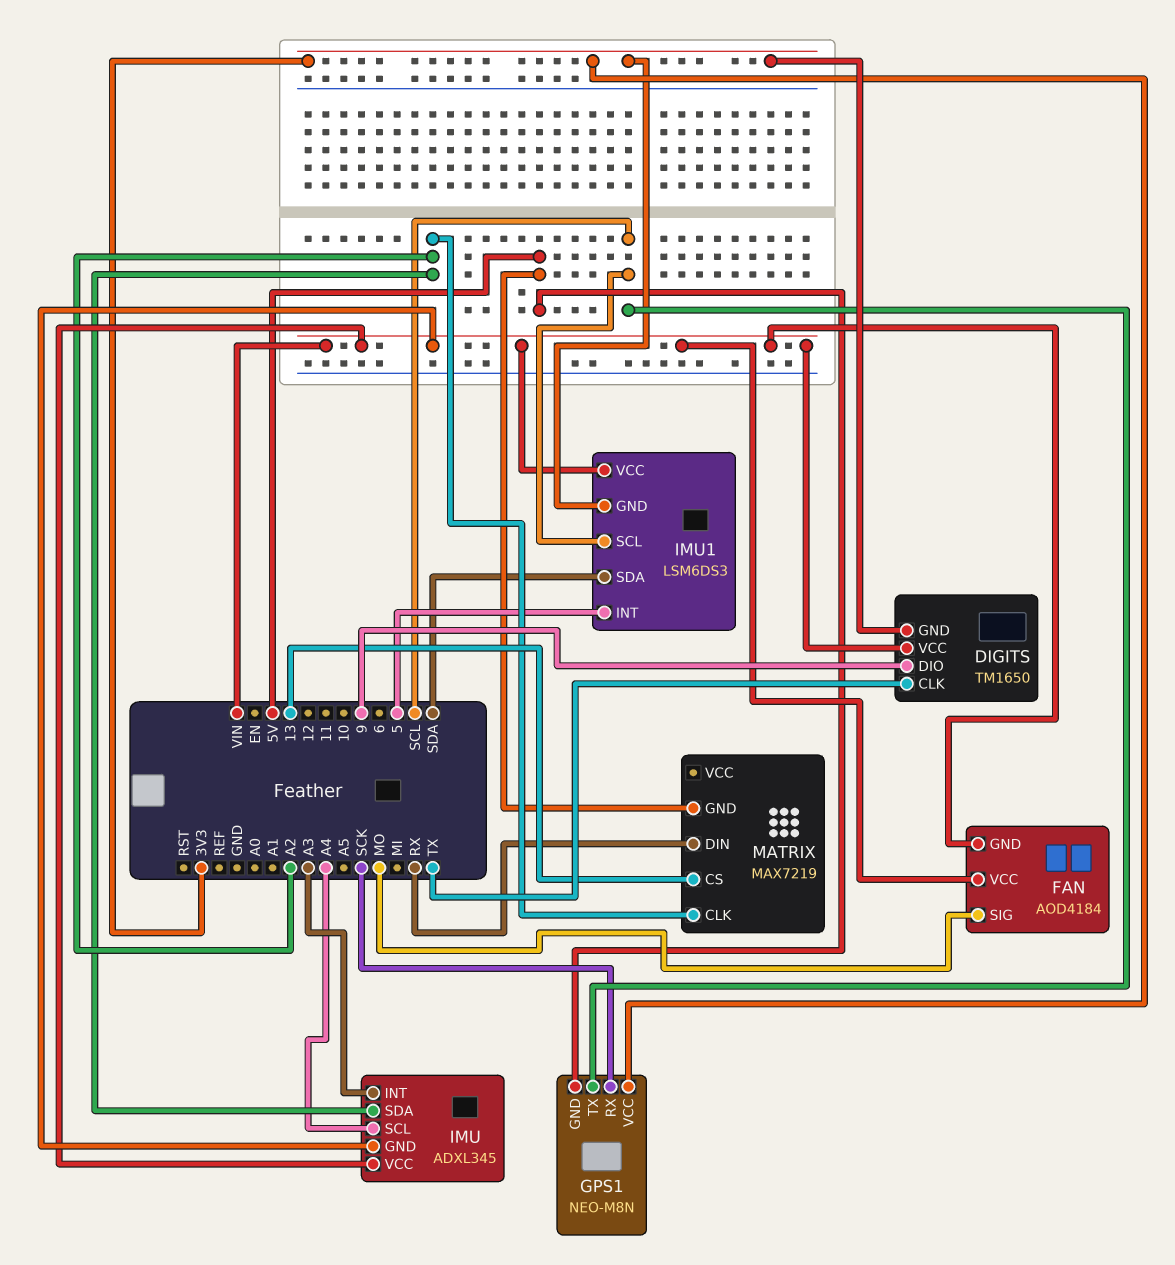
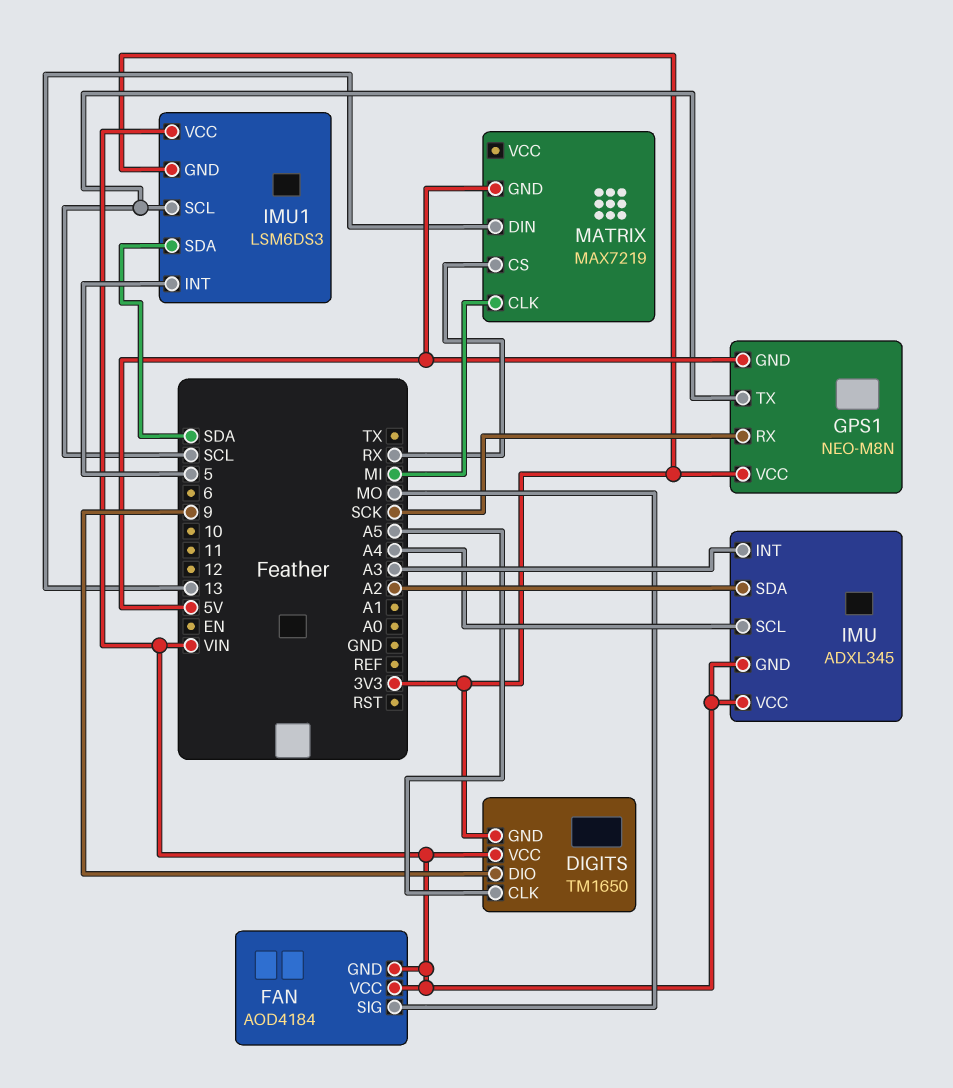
DIGITS pin CLK: TX -> A5
MATRIX pin CLK: A2 -> MI
MATRIX pin CS: 13 -> RX
MATRIX pin DIN: RX -> 13

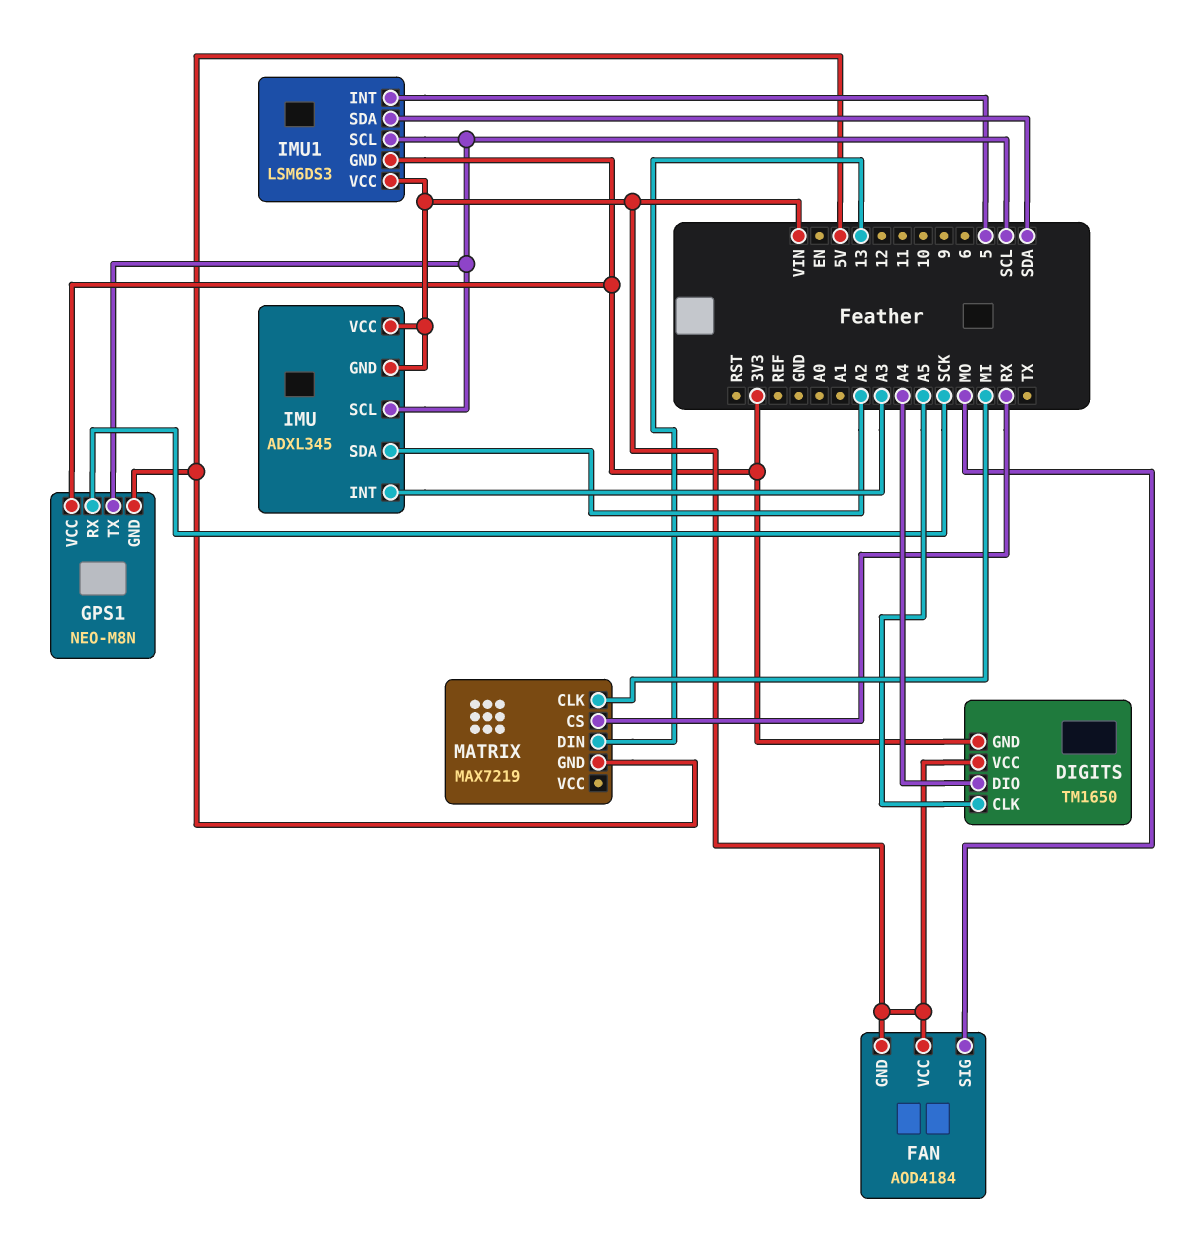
DIGITS pin DIO: 9 -> A4
IMU pin SCL: A4 -> SCL

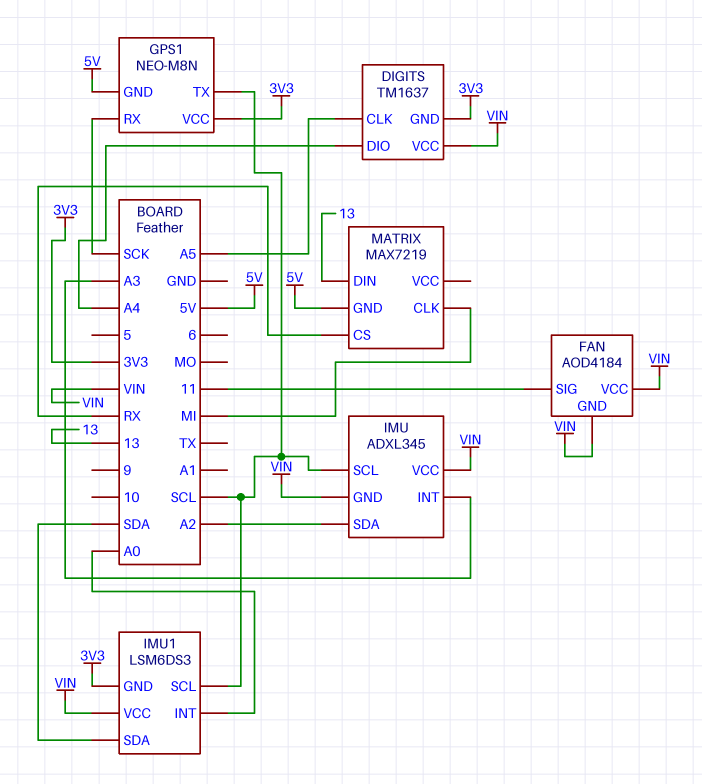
DIGITS: TM1650 -> TM1637
FAN pin SIG: MO -> 11
IMU1 pin INT: 5 -> A0

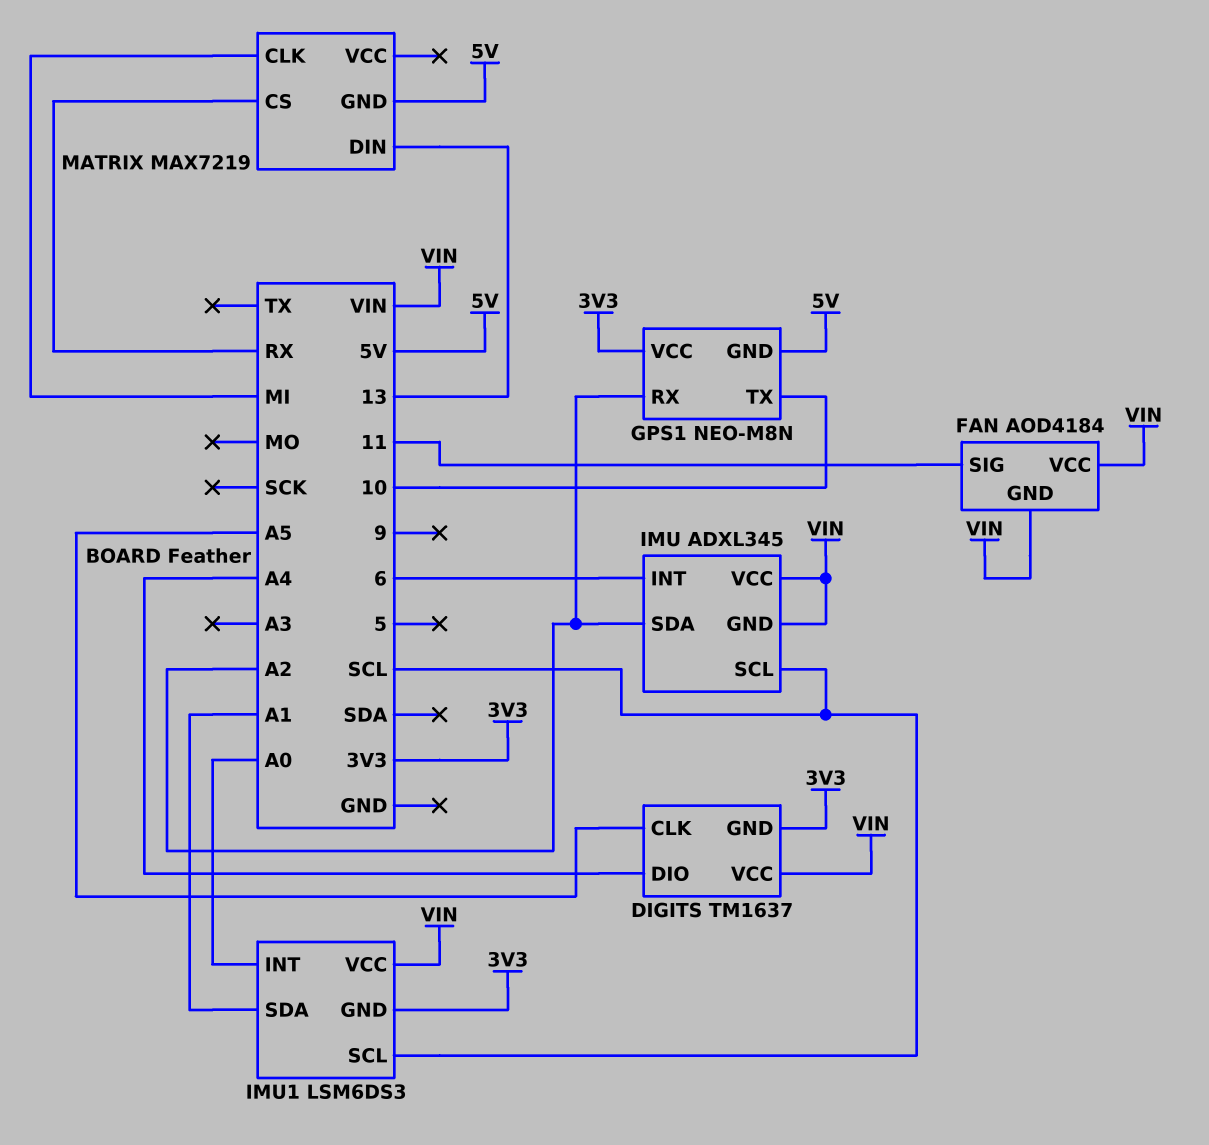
GPS1 pin RX: SCK -> A2
GPS1 pin TX: SCL -> 10
IMU pin INT: A3 -> 6
IMU1 pin SDA: SDA -> A1

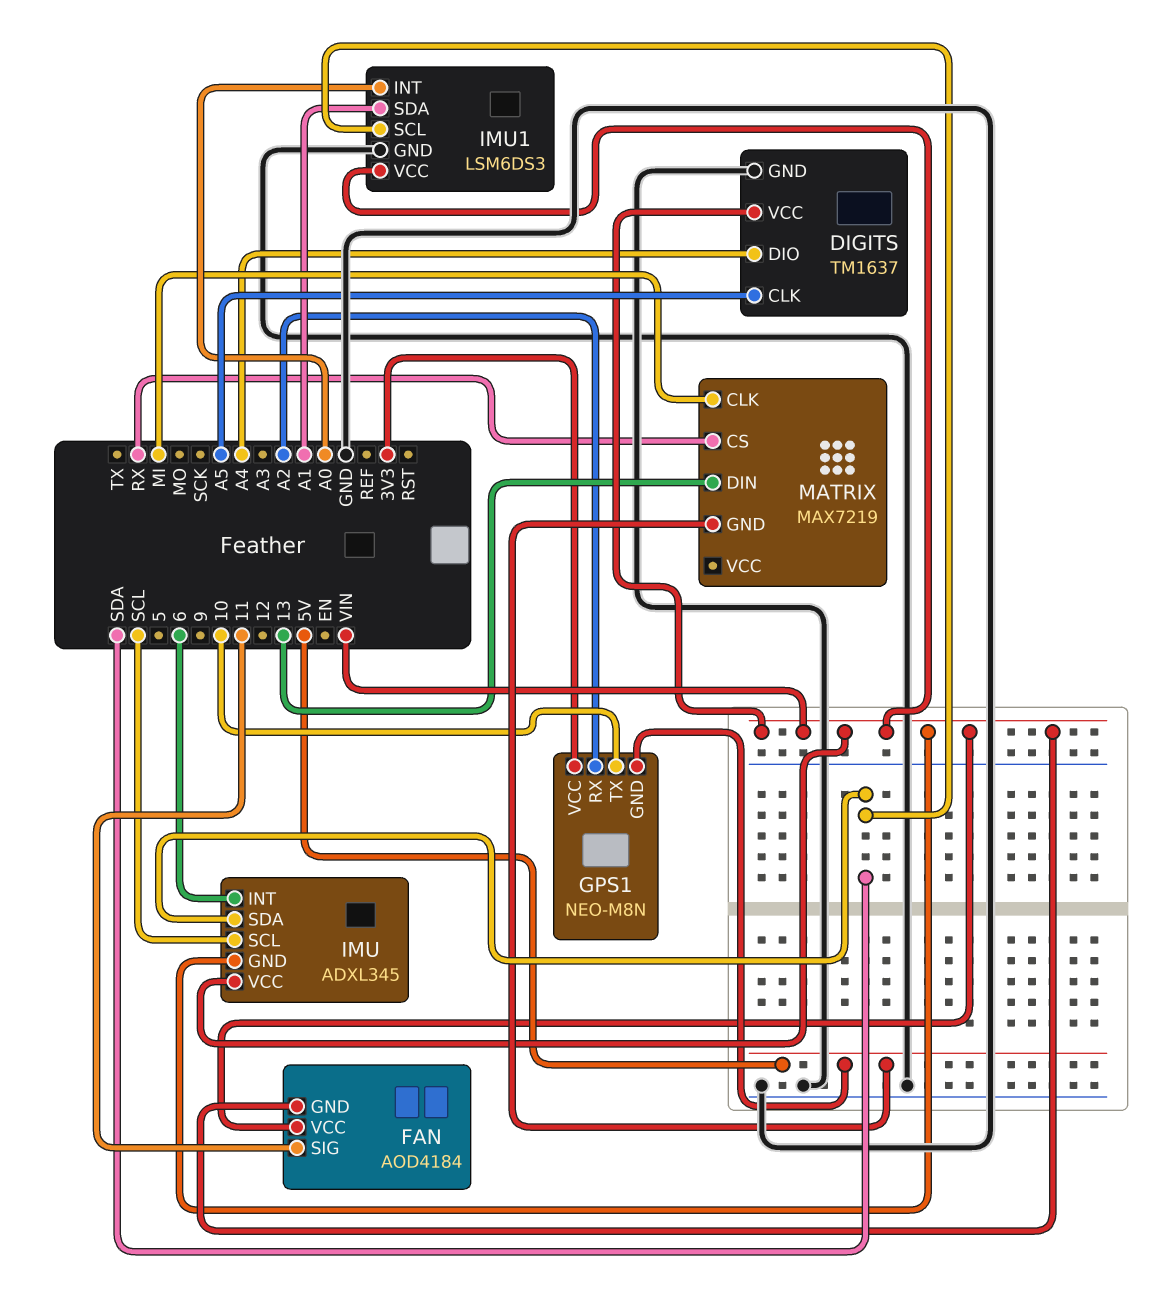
DIGITS pin GND: 3V3 -> GND
IMU pin SDA: A2 -> SDA
IMU1 pin GND: 3V3 -> GND
IMU1 pin SCL: SCL -> SDA

